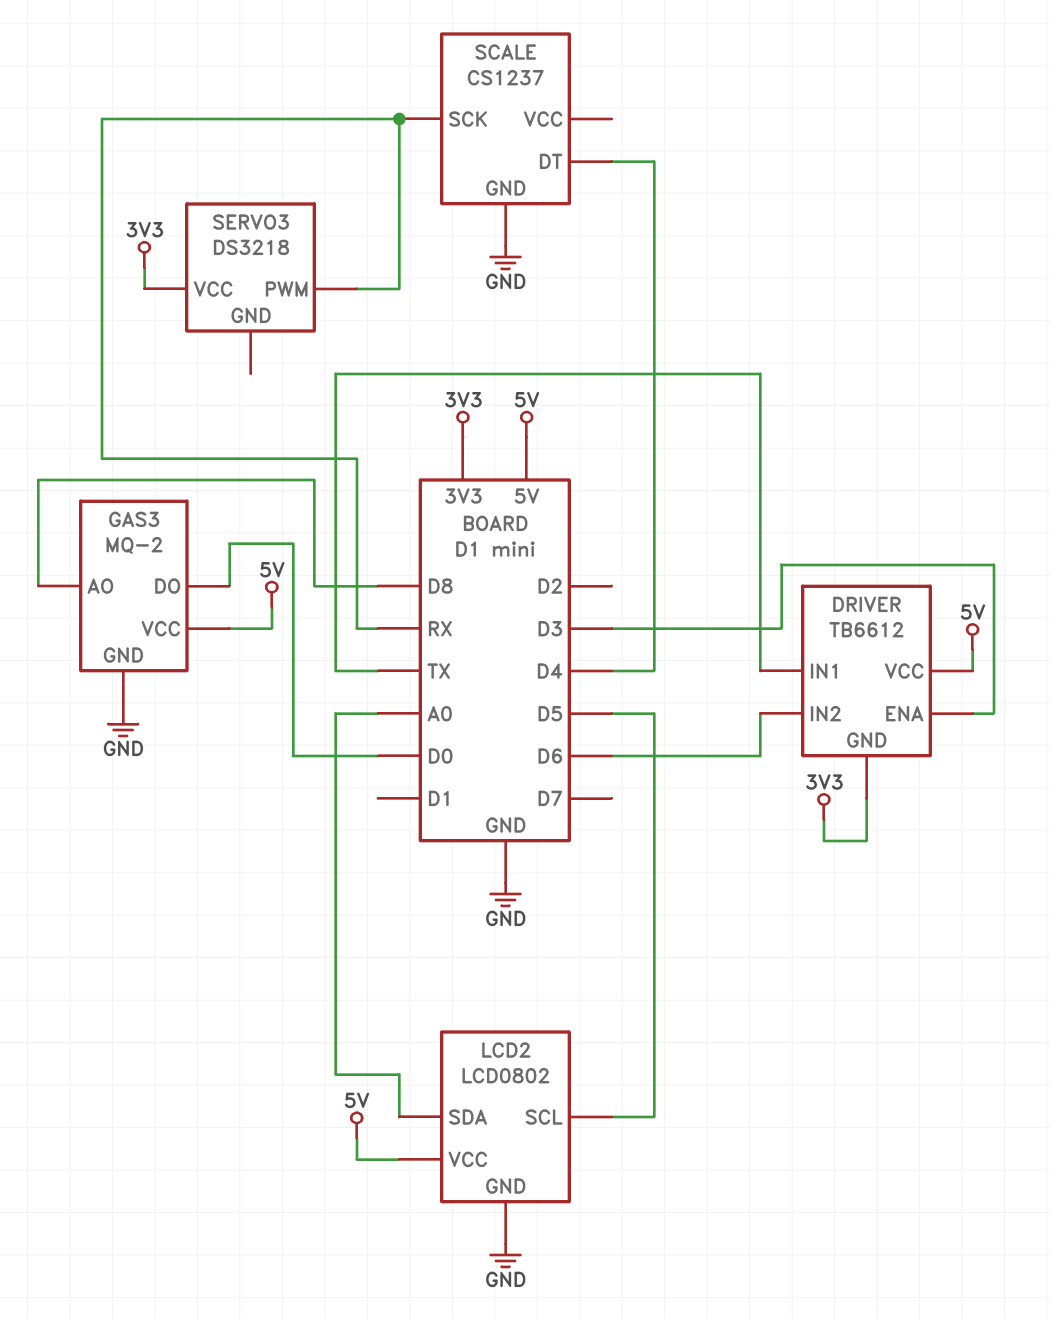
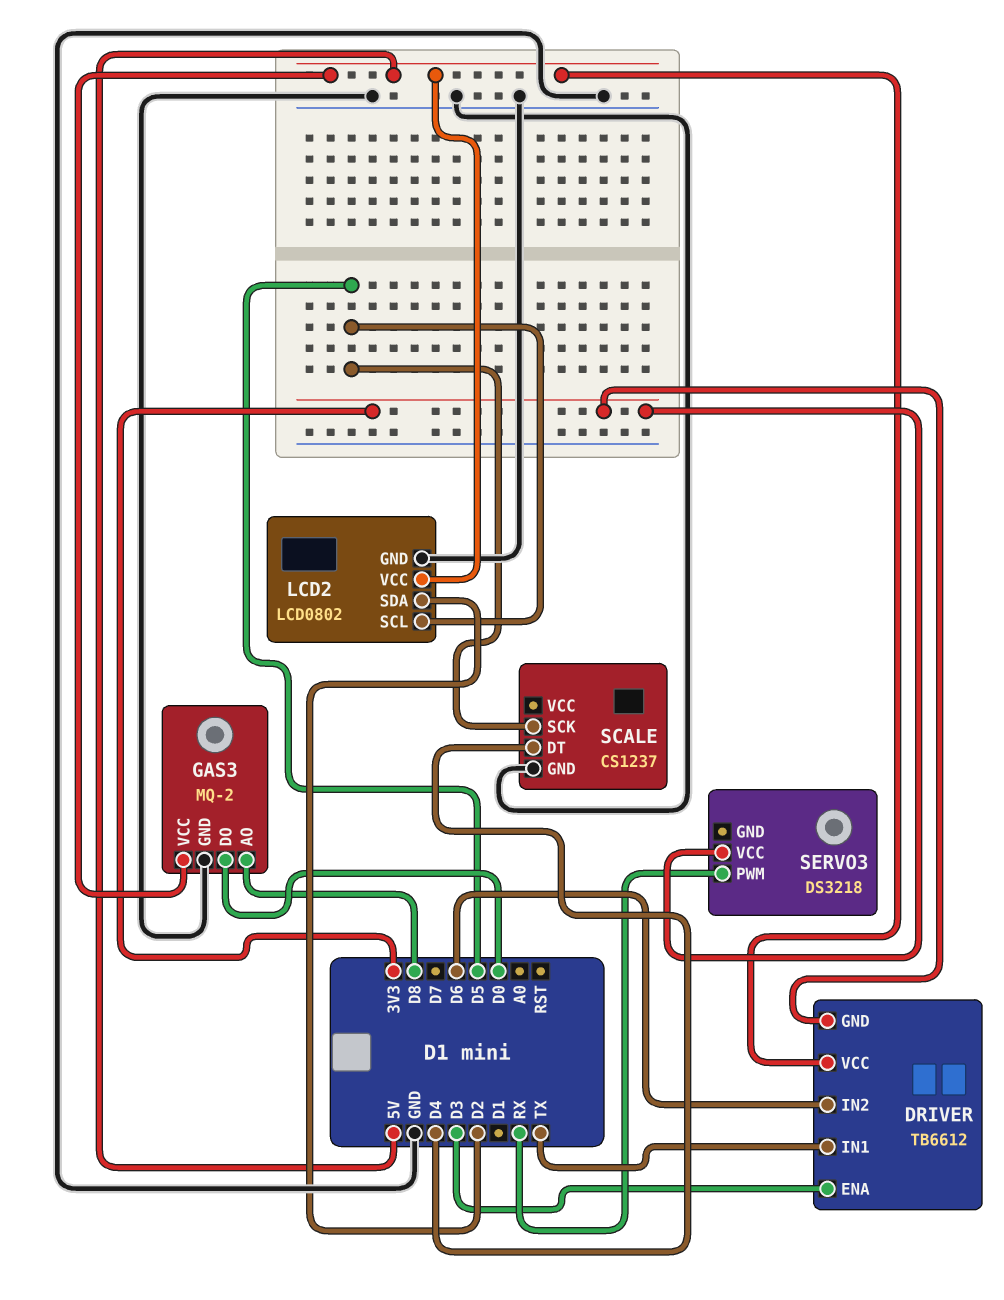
LCD2 pin SDA: A0 -> D2
SCALE pin SCK: RX -> D5

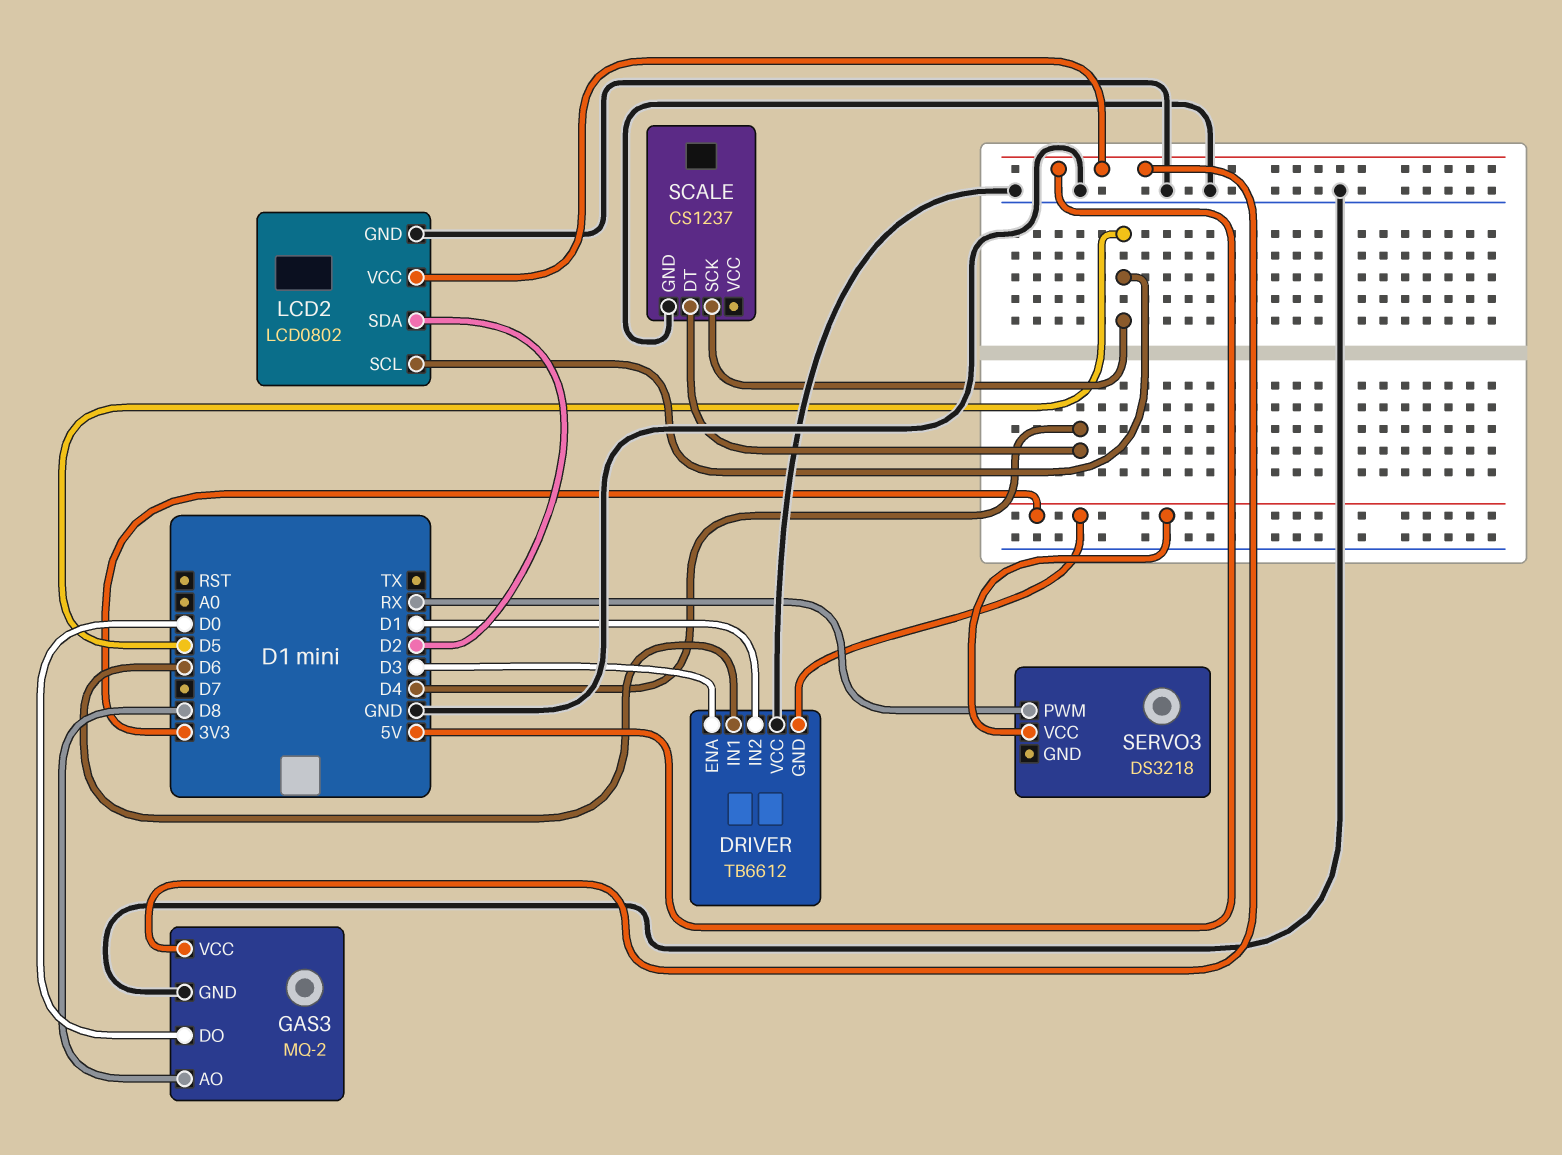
DRIVER pin IN1: TX -> D6
DRIVER pin IN2: D6 -> D1
DRIVER pin VCC: 5V -> GND

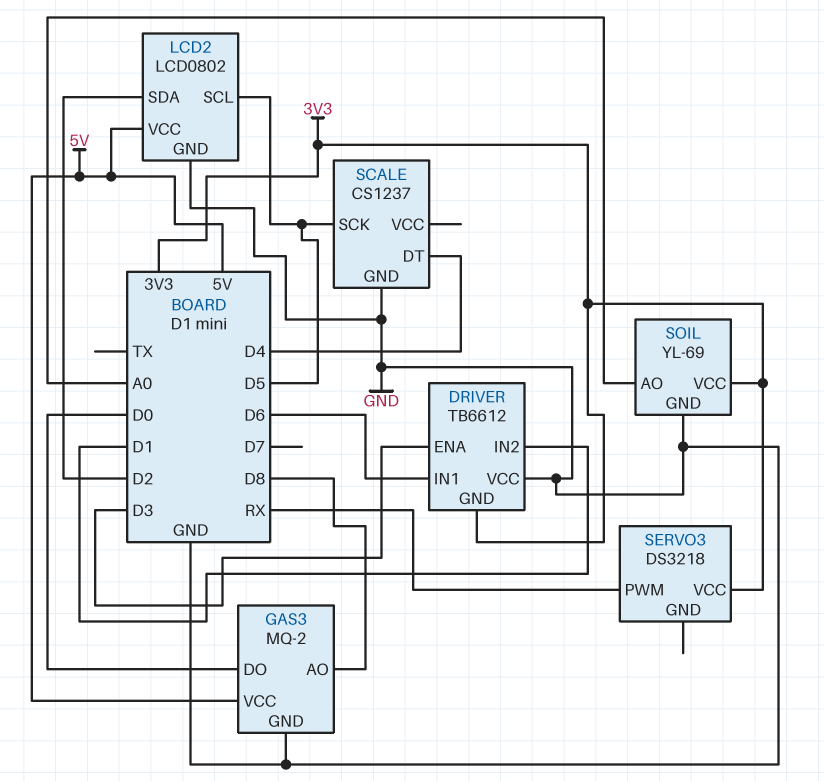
SOIL: none -> YL-69
SOIL pin AO: none -> A0
SOIL pin GND: none -> GND
SOIL pin VCC: none -> 3V3

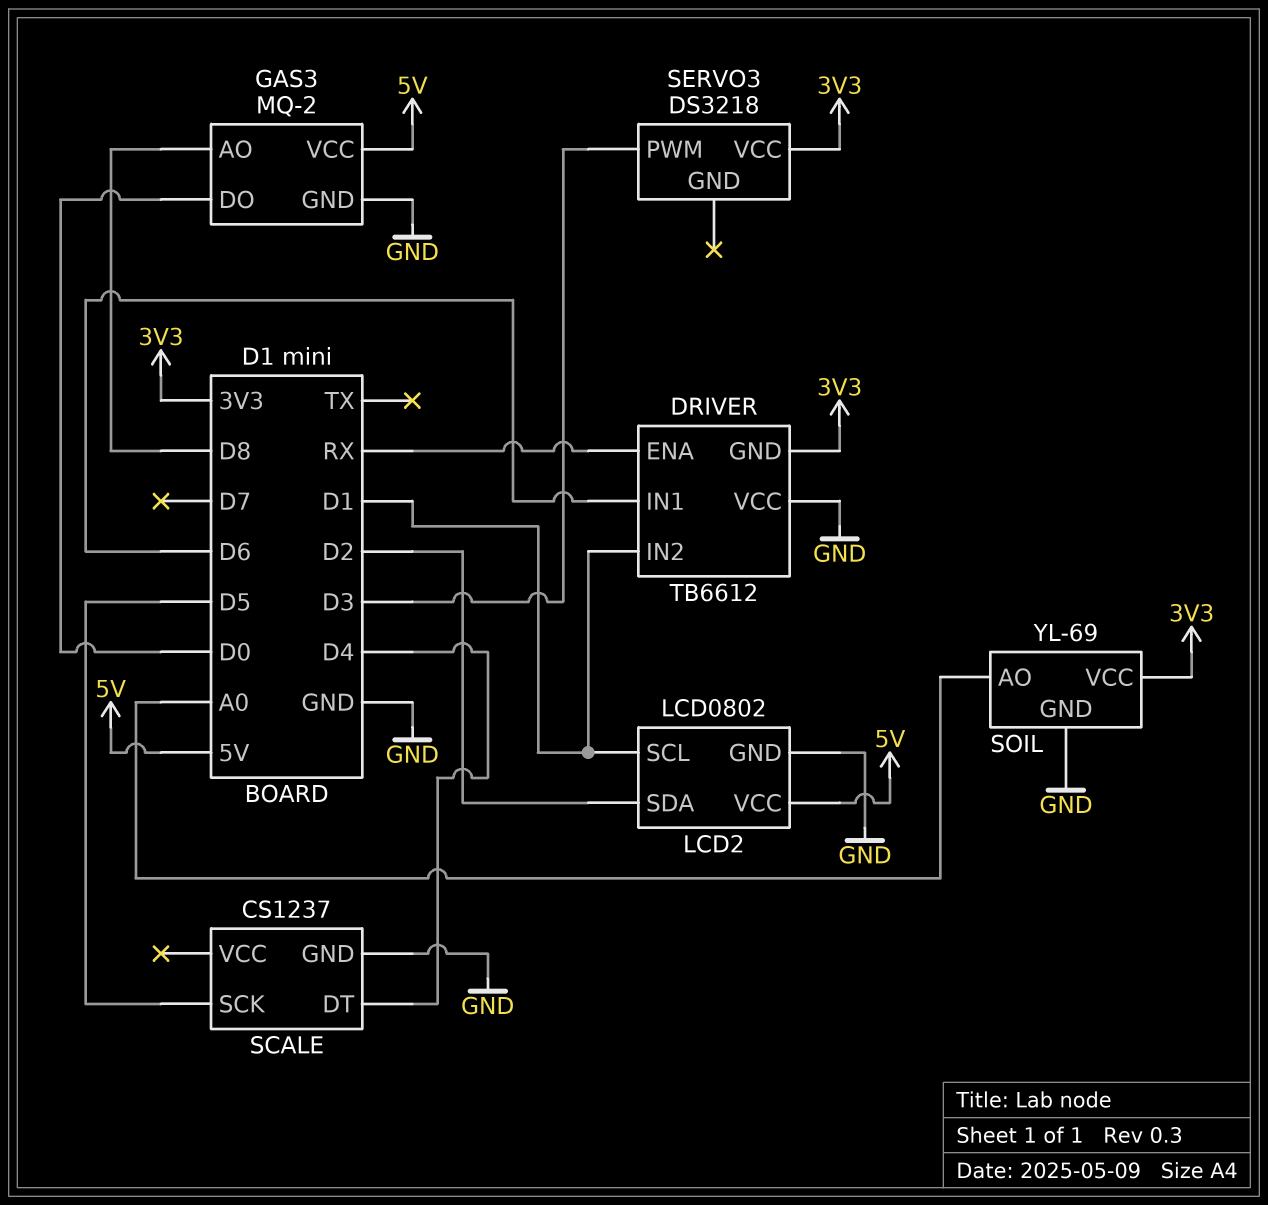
DRIVER pin ENA: D3 -> RX
LCD2 pin SCL: D5 -> D1
SERVO3 pin PWM: RX -> D3

